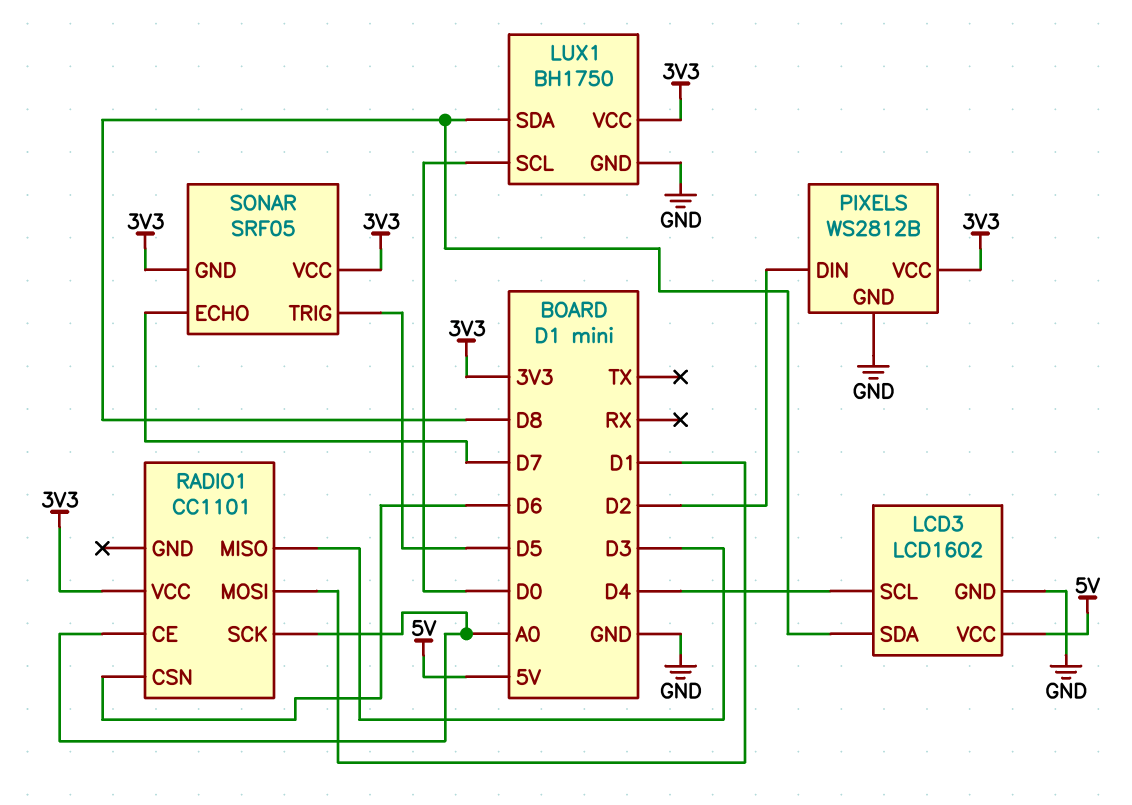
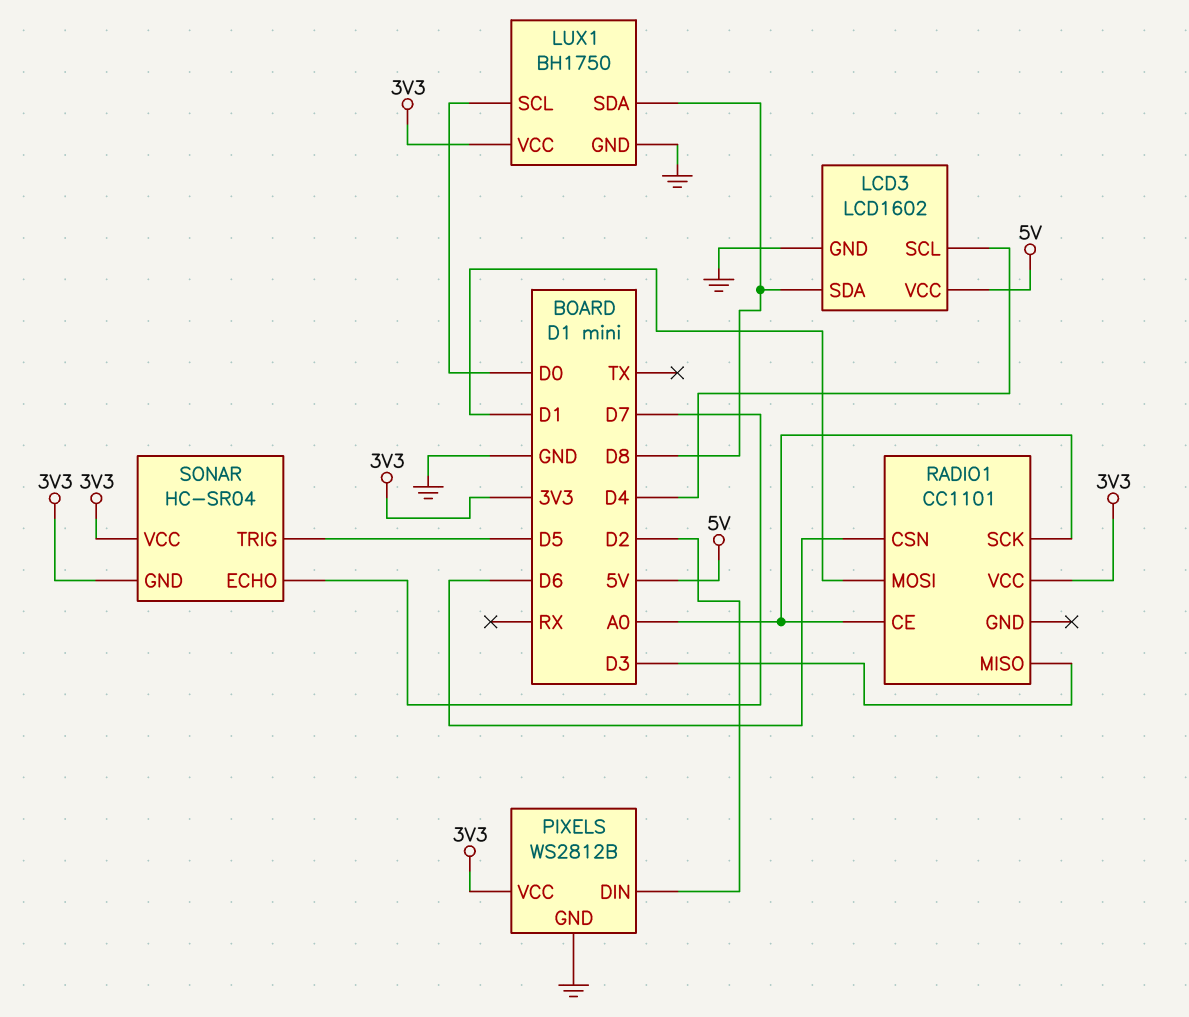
SONAR: SRF05 -> HC-SR04

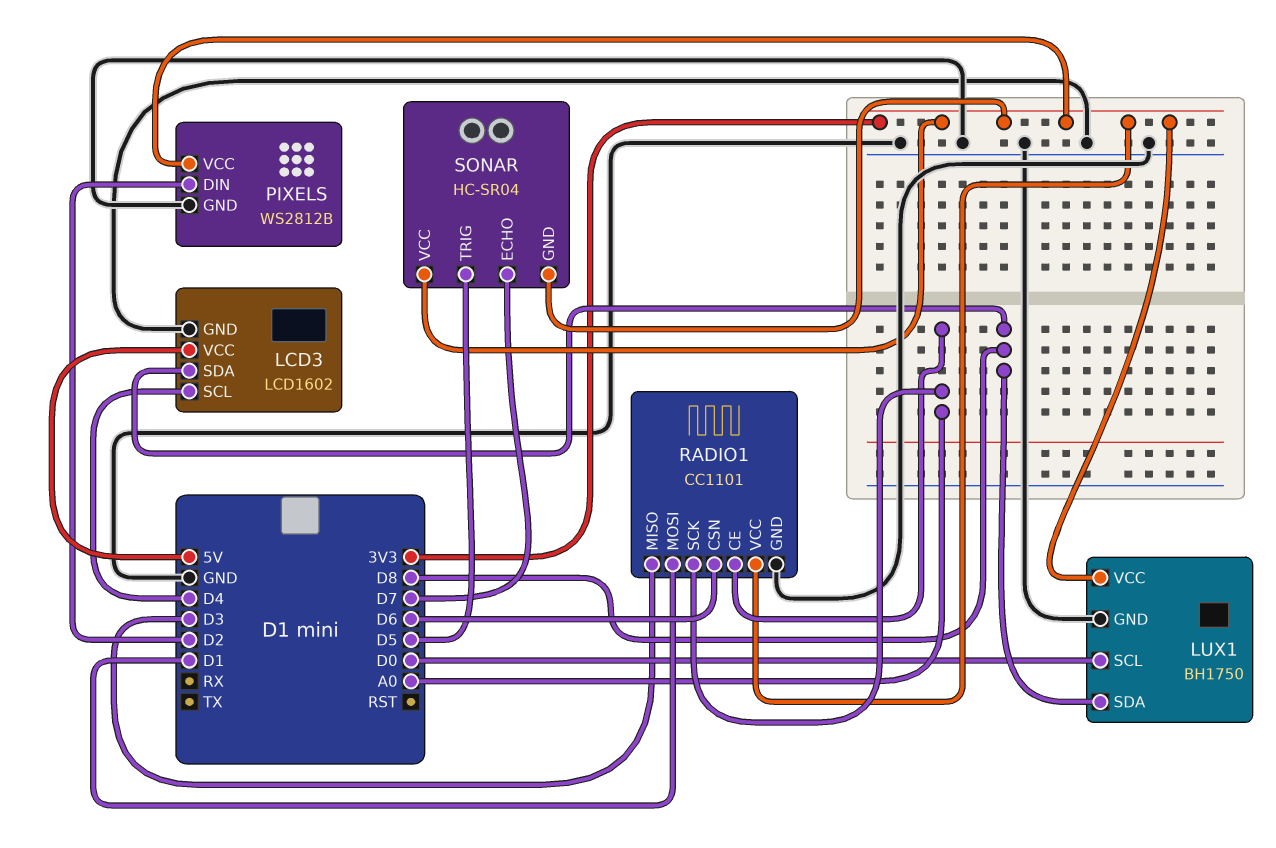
RADIO1 pin GND: none -> GND

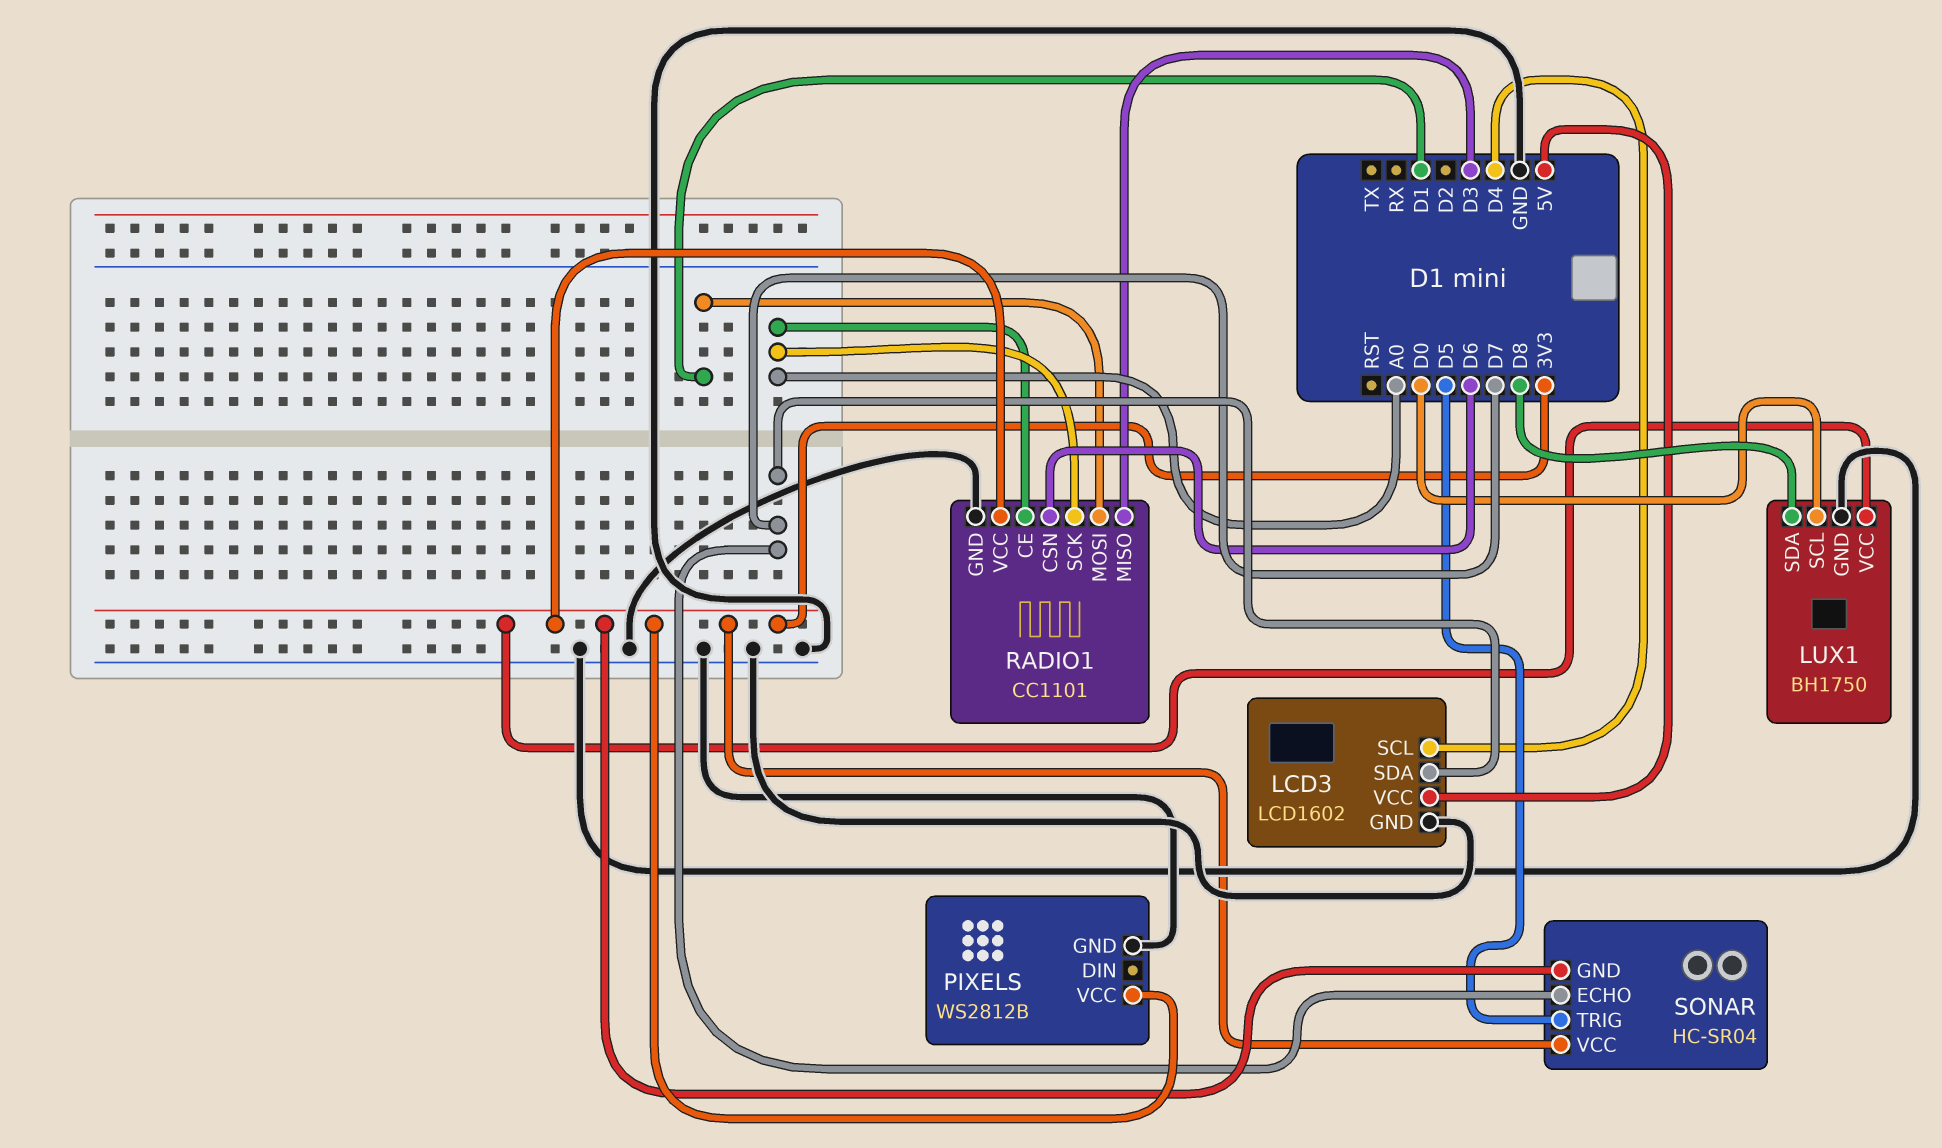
LCD3 pin SDA: D8 -> D7
PIXELS pin DIN: D2 -> none

